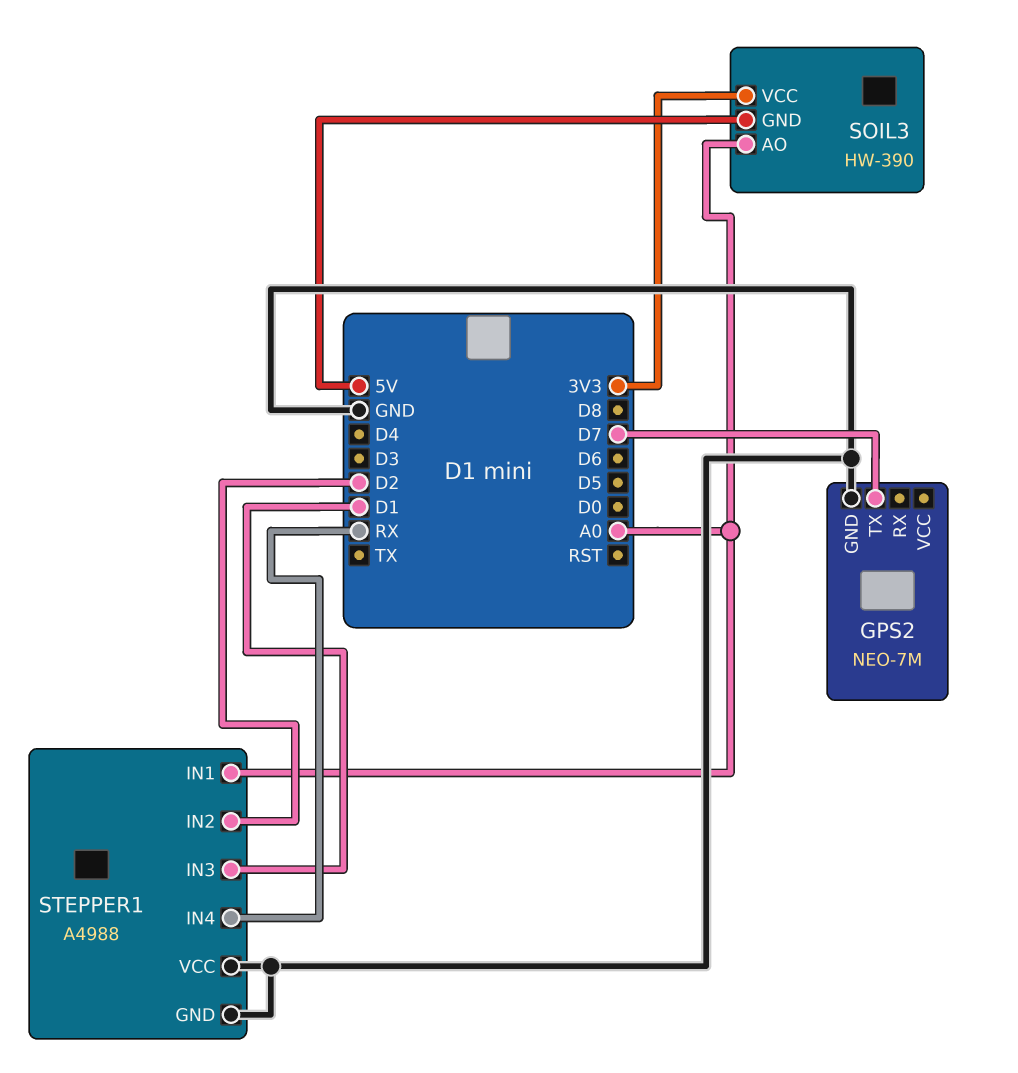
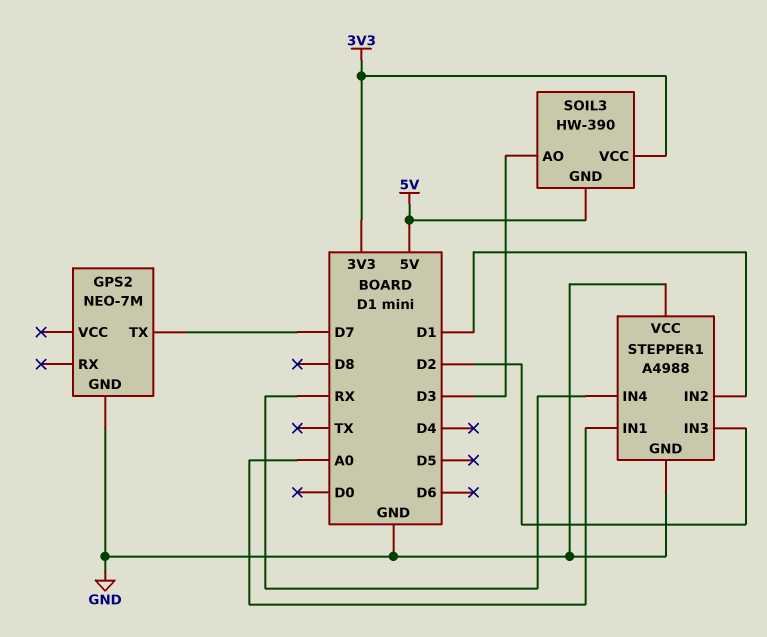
SOIL3 pin AO: A0 -> D3
STEPPER1 pin IN2: D2 -> D1
STEPPER1 pin IN3: D1 -> D2

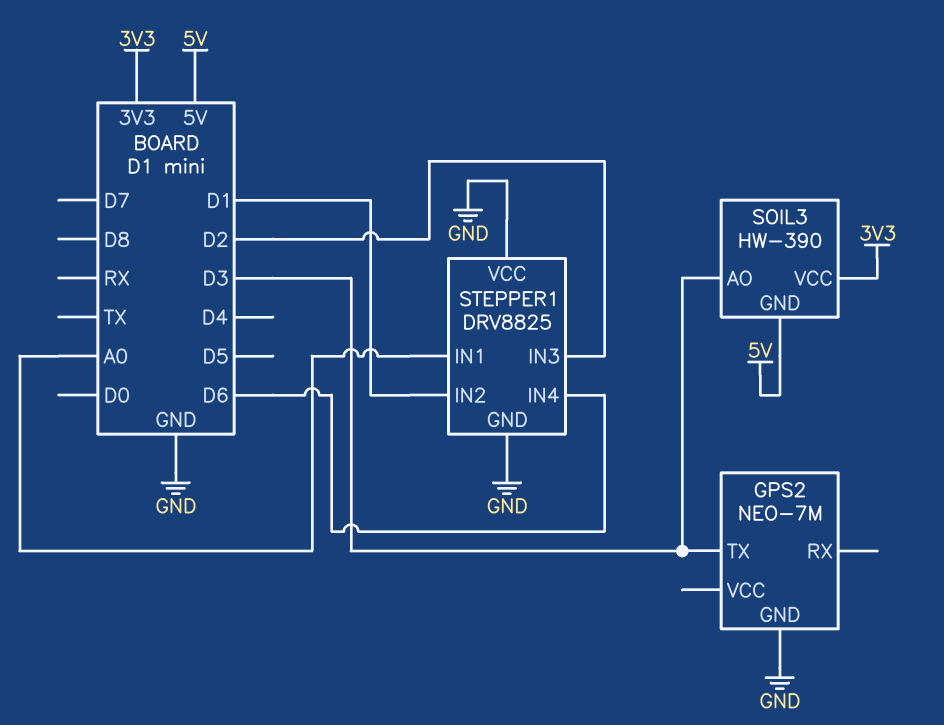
GPS2 pin TX: D7 -> D3
STEPPER1: A4988 -> DRV8825
STEPPER1 pin IN4: RX -> D6

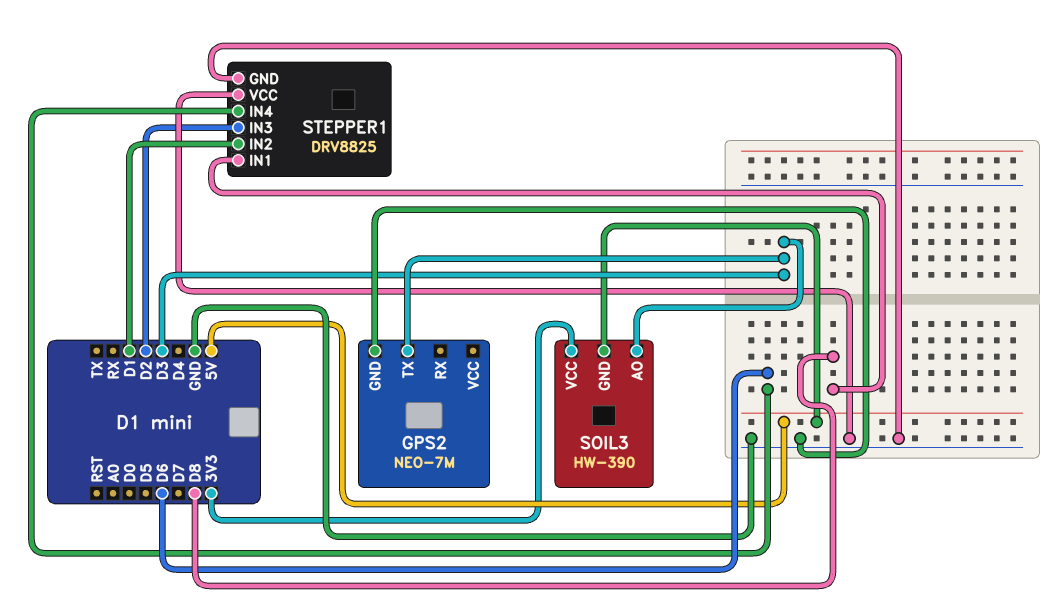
STEPPER1 pin IN1: A0 -> D8

